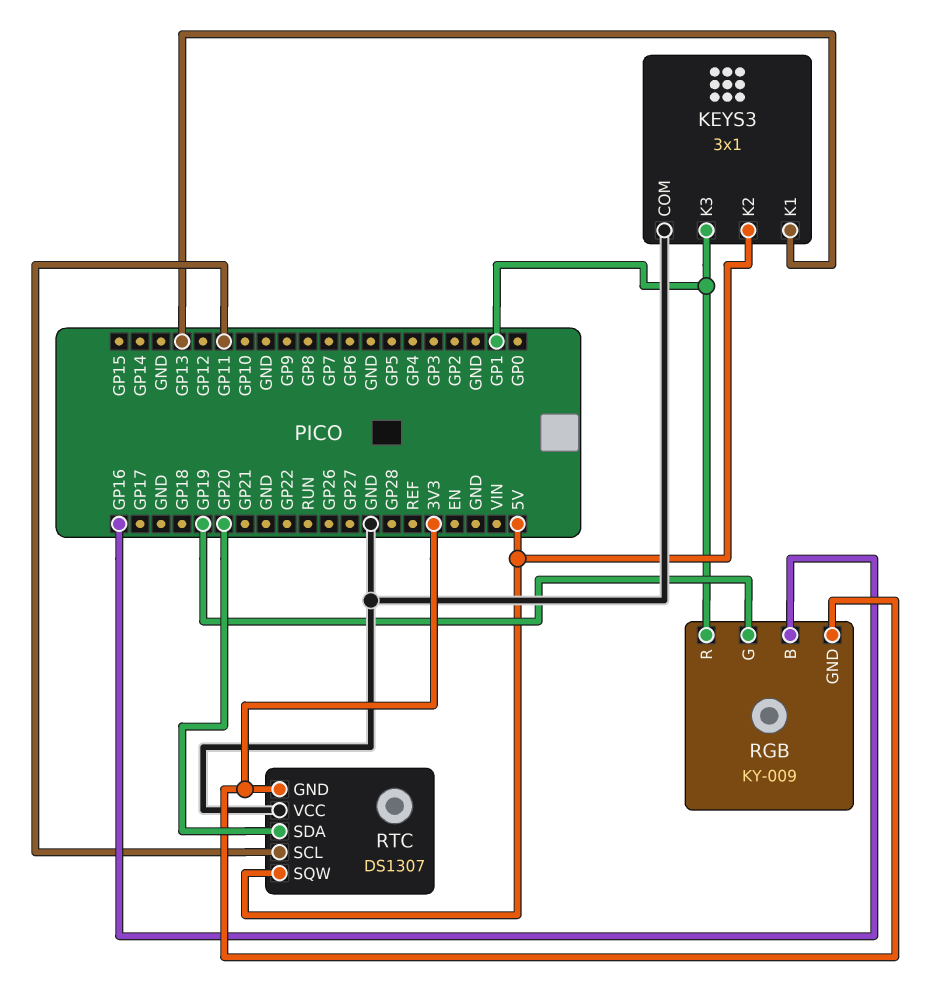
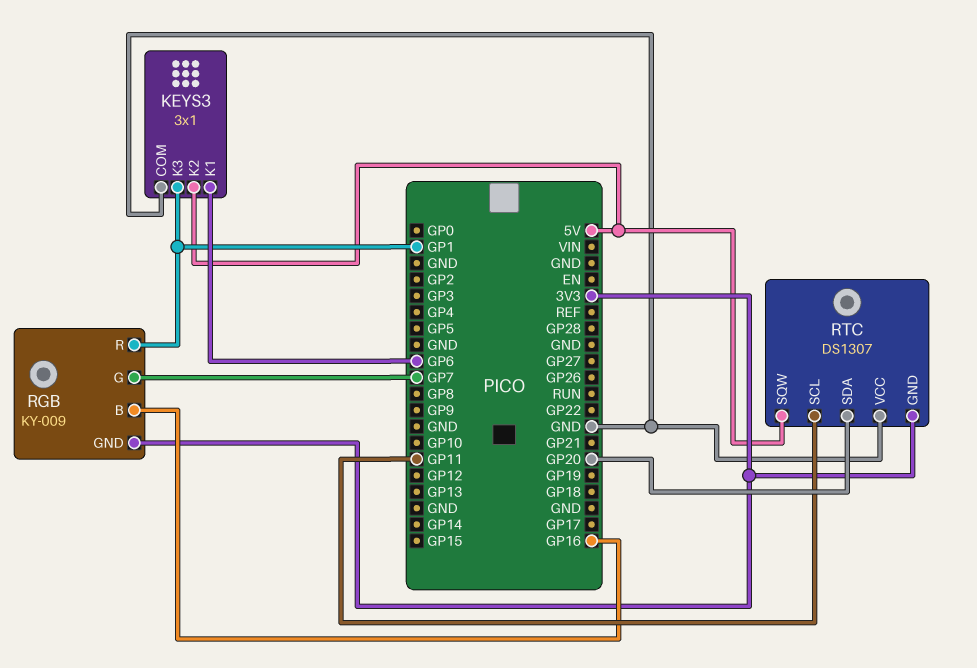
KEYS3 pin K1: GP13 -> GP6
RGB pin G: GP19 -> GP7

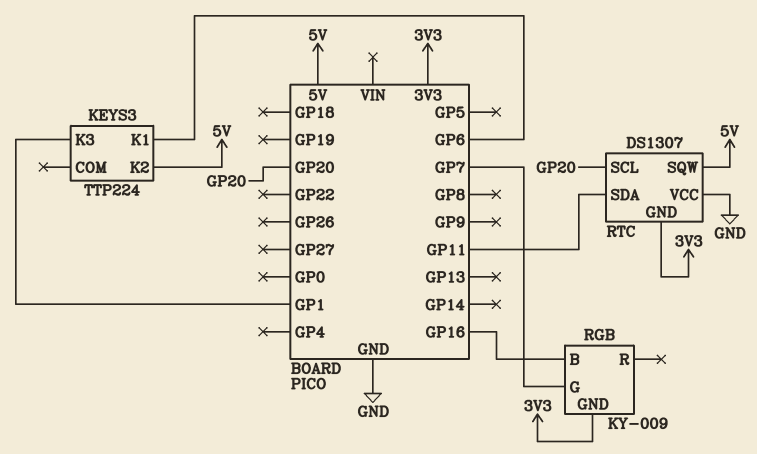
KEYS3: 3x1 -> TTP224
KEYS3 pin COM: GND -> none
RGB pin R: GP1 -> none
RTC pin SCL: GP11 -> GP20
RTC pin SDA: GP20 -> GP11

